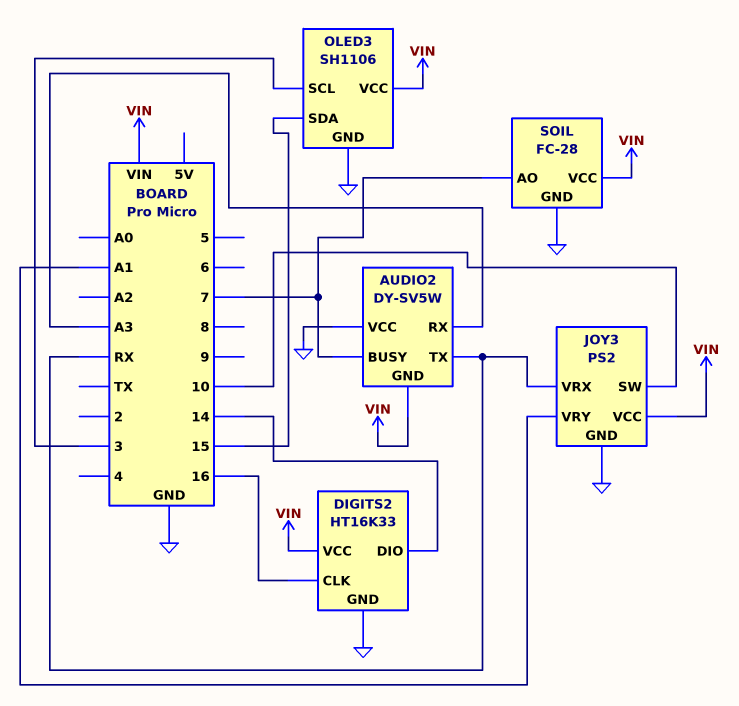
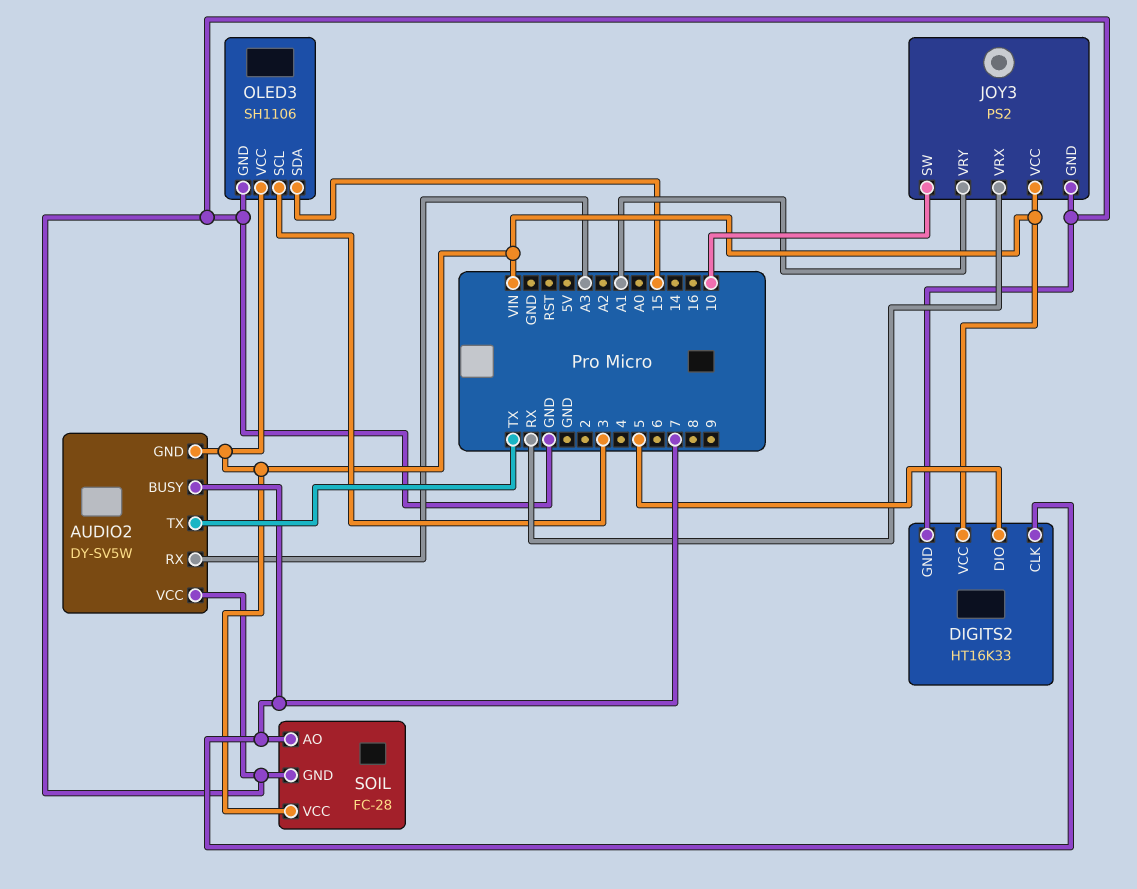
AUDIO2 pin TX: RX -> TX
DIGITS2 pin CLK: 16 -> 7
DIGITS2 pin DIO: 14 -> 5

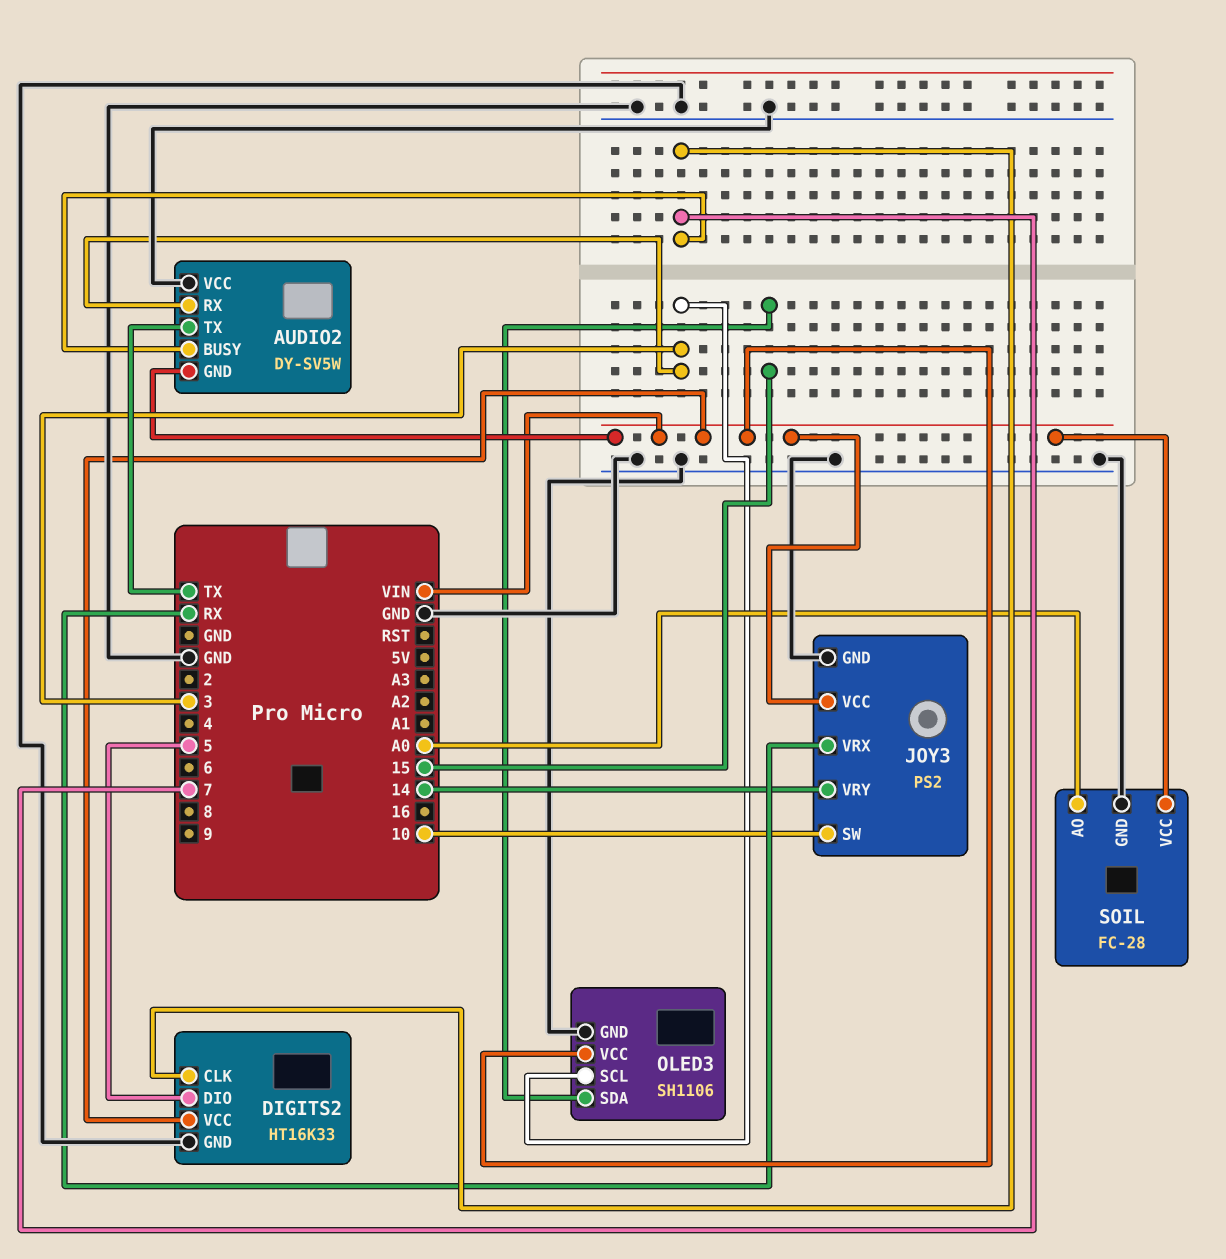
AUDIO2 pin RX: A3 -> 3
JOY3 pin VRY: A1 -> 14
SOIL pin AO: 7 -> A0

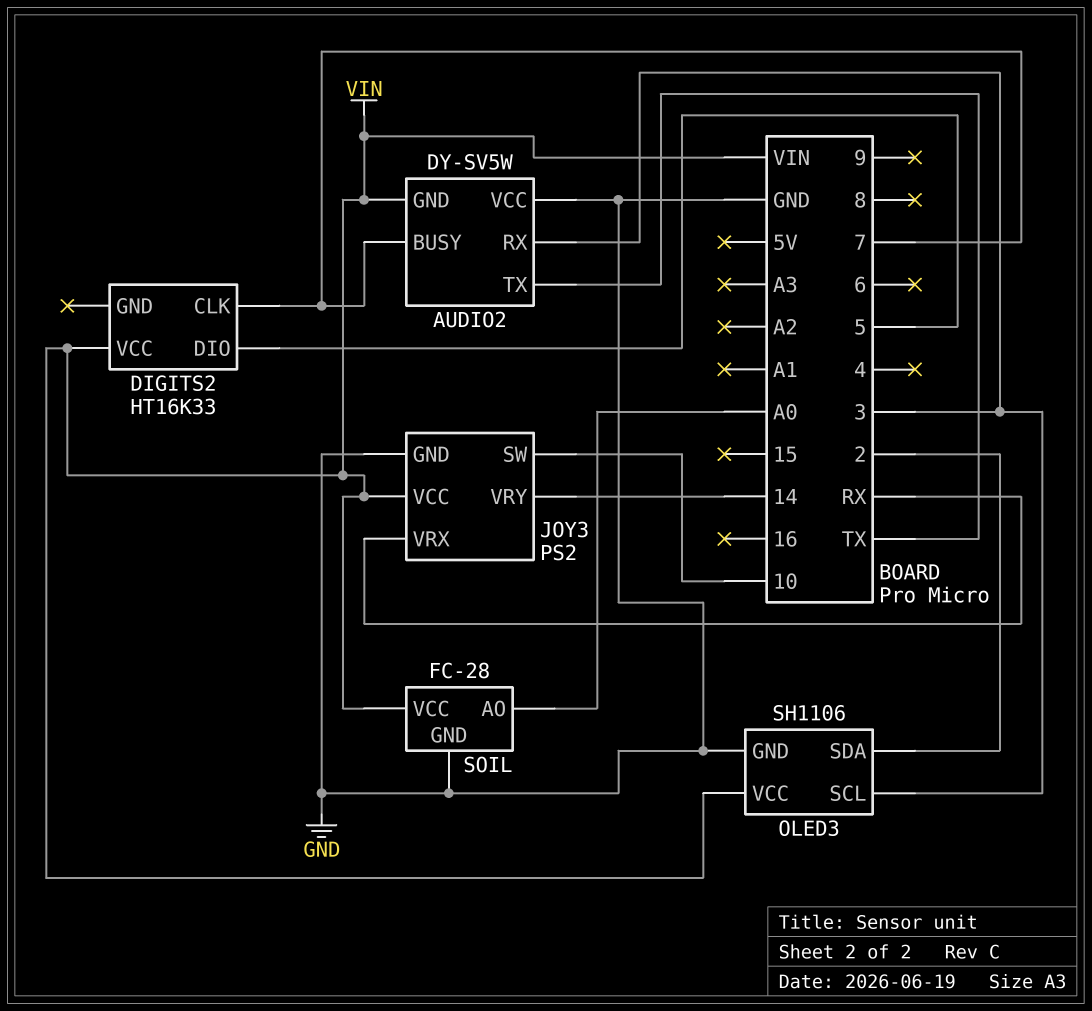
DIGITS2 pin GND: GND -> none
OLED3 pin SDA: 15 -> 2

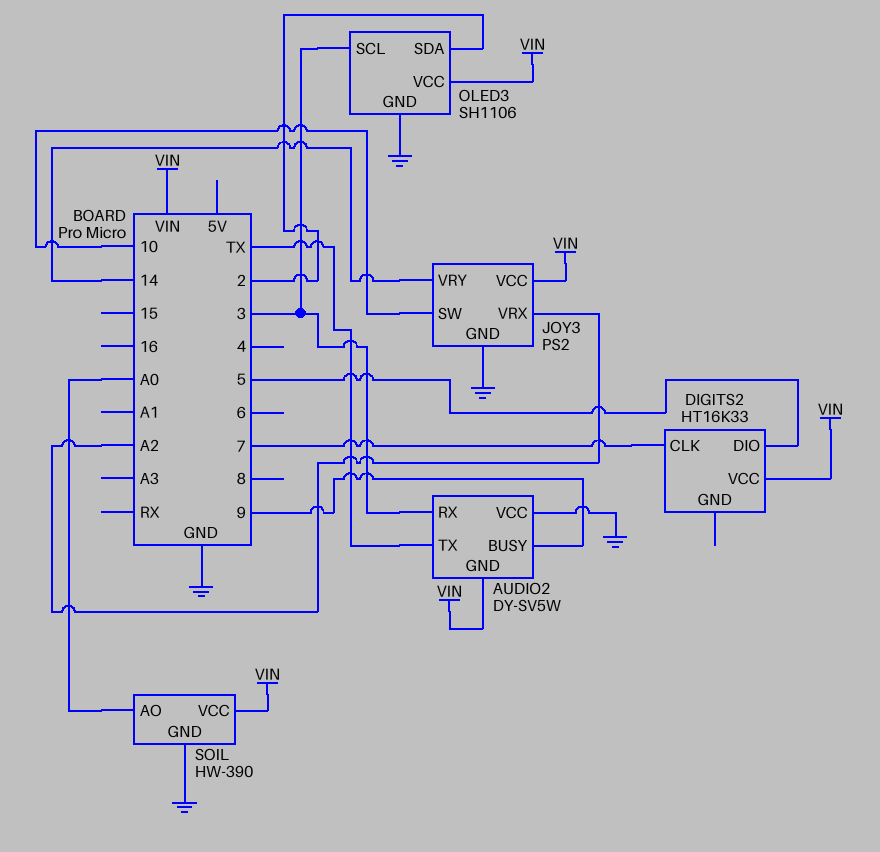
AUDIO2 pin BUSY: 7 -> 9
JOY3 pin VRX: RX -> A2
SOIL: FC-28 -> HW-390

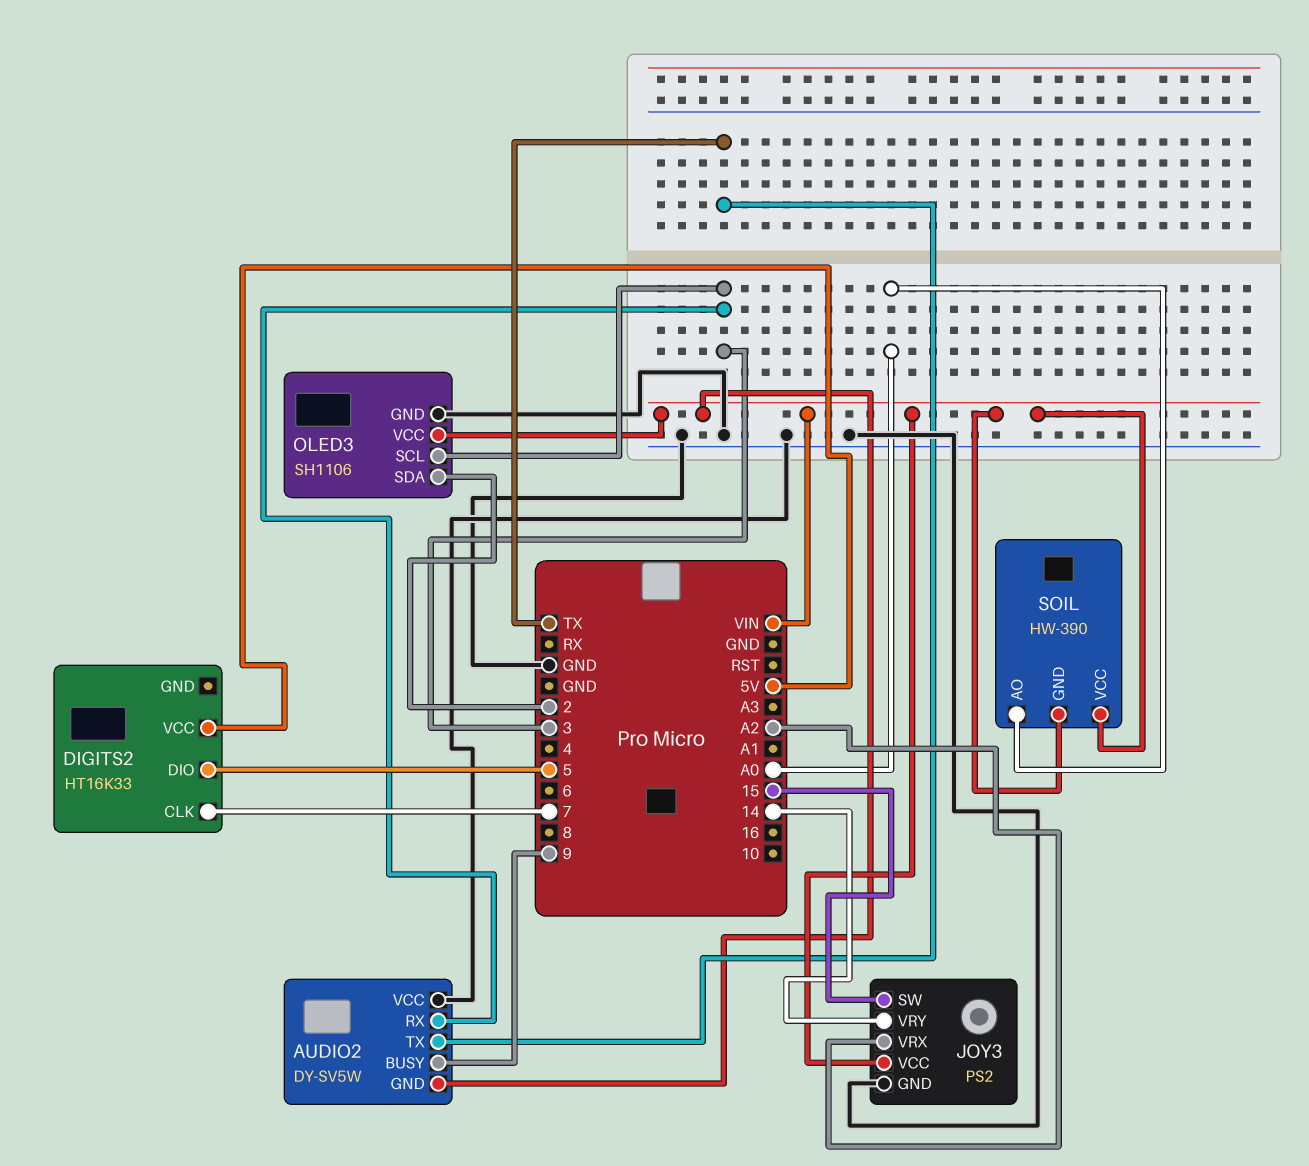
DIGITS2 pin VCC: VIN -> 5V
JOY3 pin SW: 10 -> 15
SOIL pin GND: GND -> VIN

